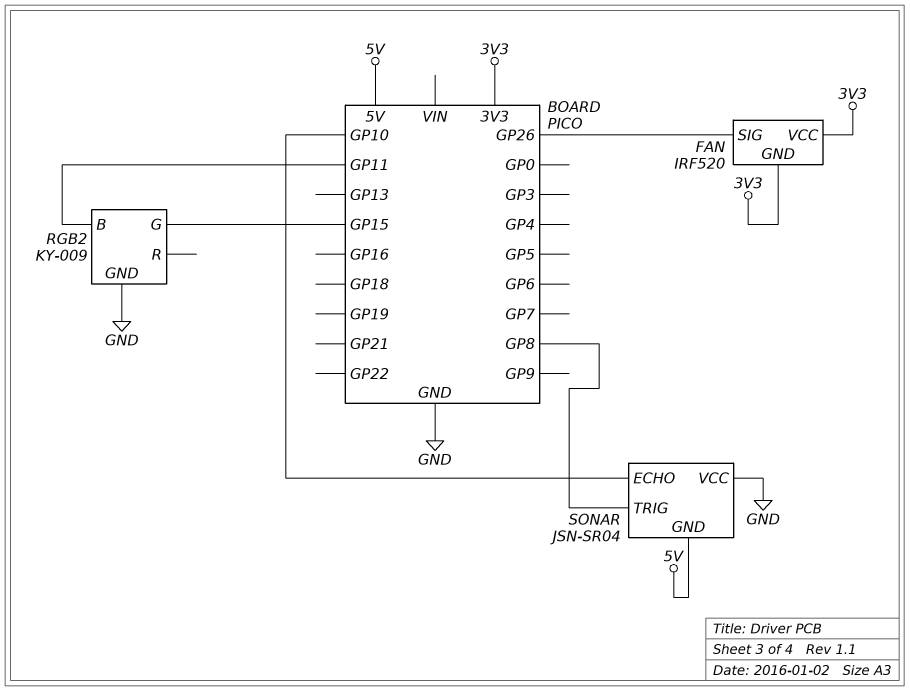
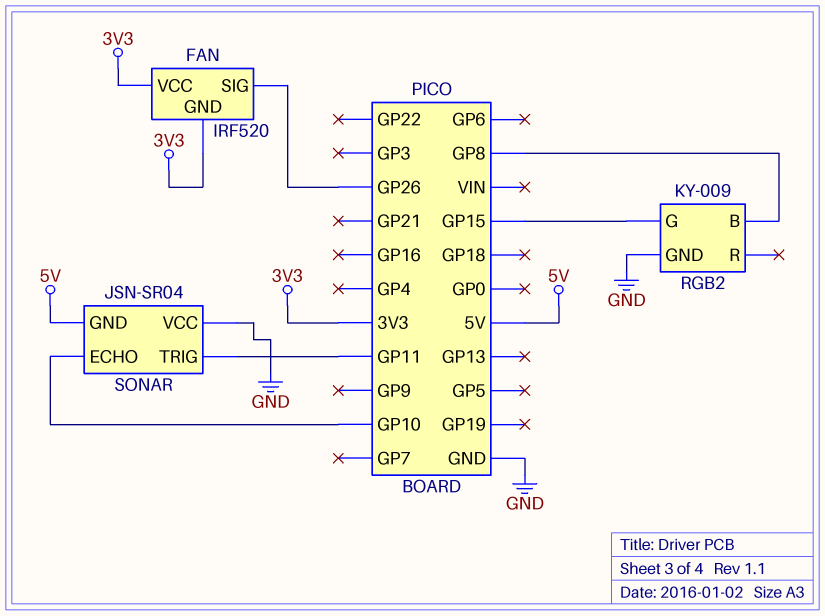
RGB2 pin B: GP11 -> GP8
SONAR pin TRIG: GP8 -> GP11

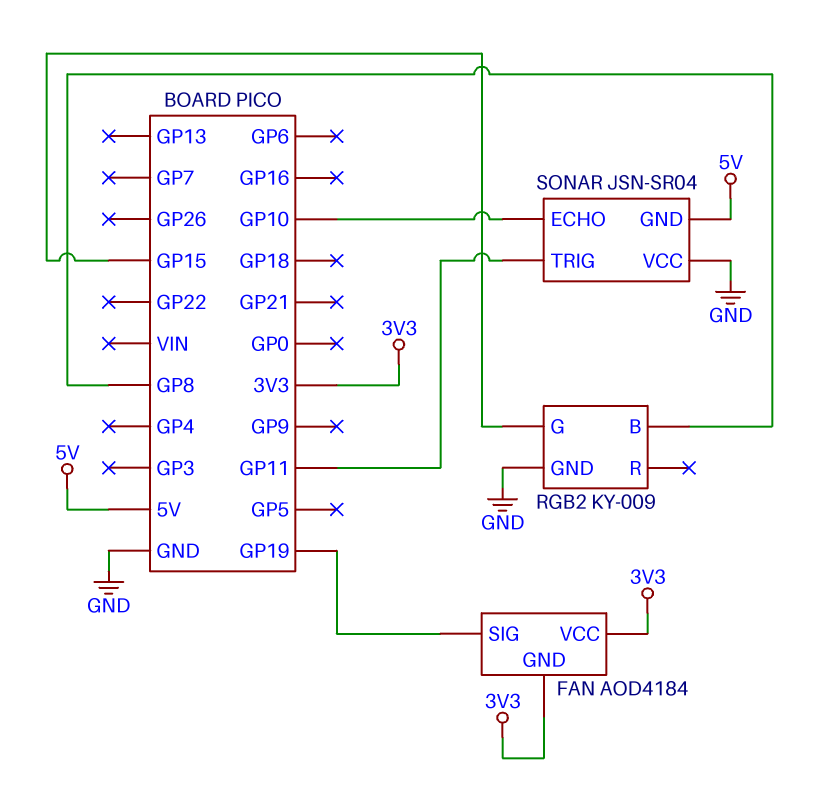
FAN: IRF520 -> AOD4184
FAN pin SIG: GP26 -> GP19

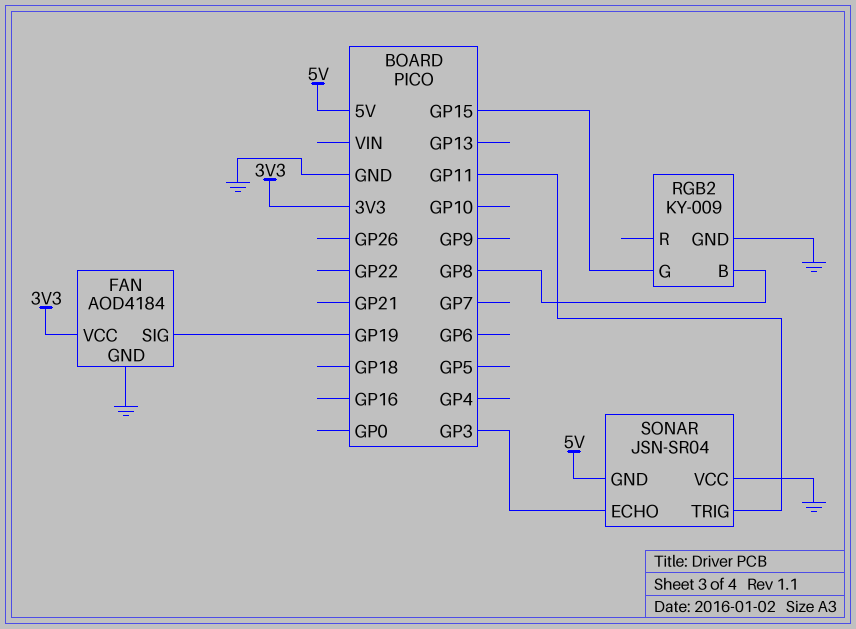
FAN pin GND: 3V3 -> GND
SONAR pin ECHO: GP10 -> GP3

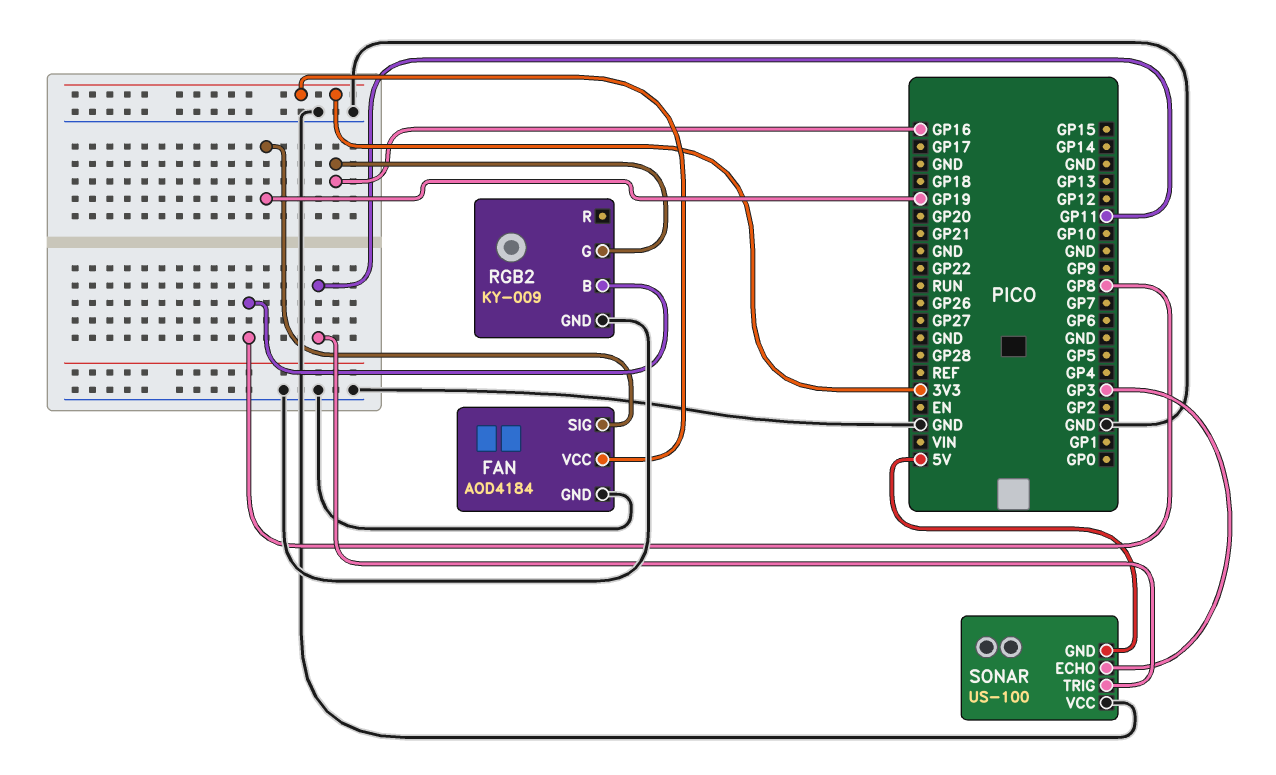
RGB2 pin G: GP15 -> GP16
SONAR: JSN-SR04 -> US-100

